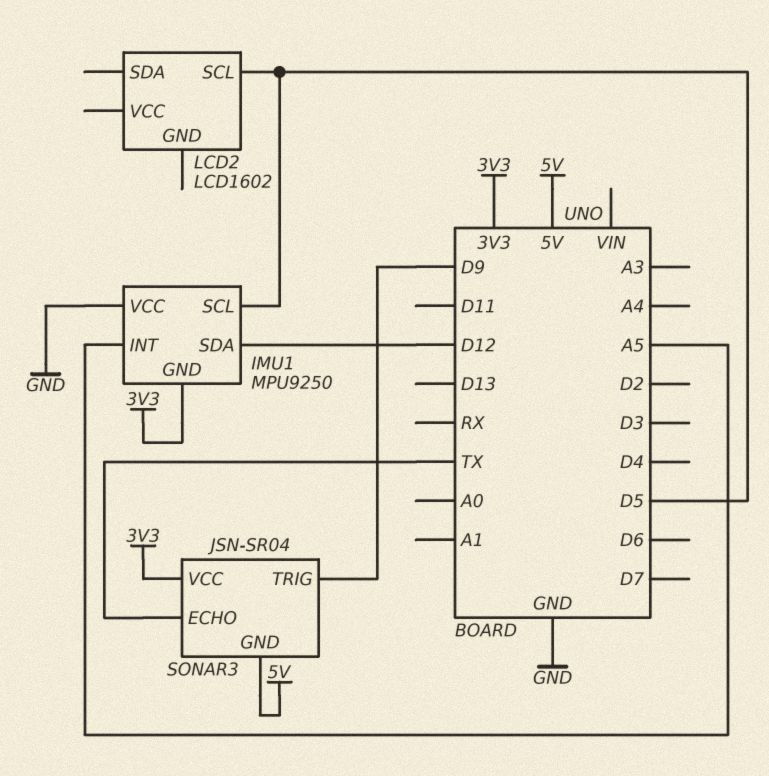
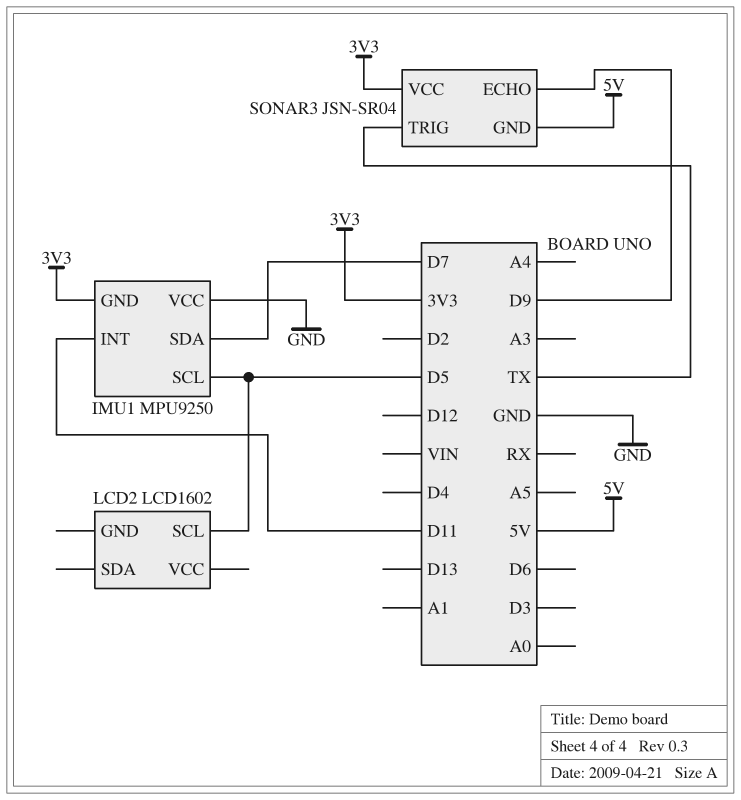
IMU1 pin INT: A5 -> D11
IMU1 pin SDA: D12 -> D7
SONAR3 pin ECHO: TX -> D9
SONAR3 pin TRIG: D9 -> TX

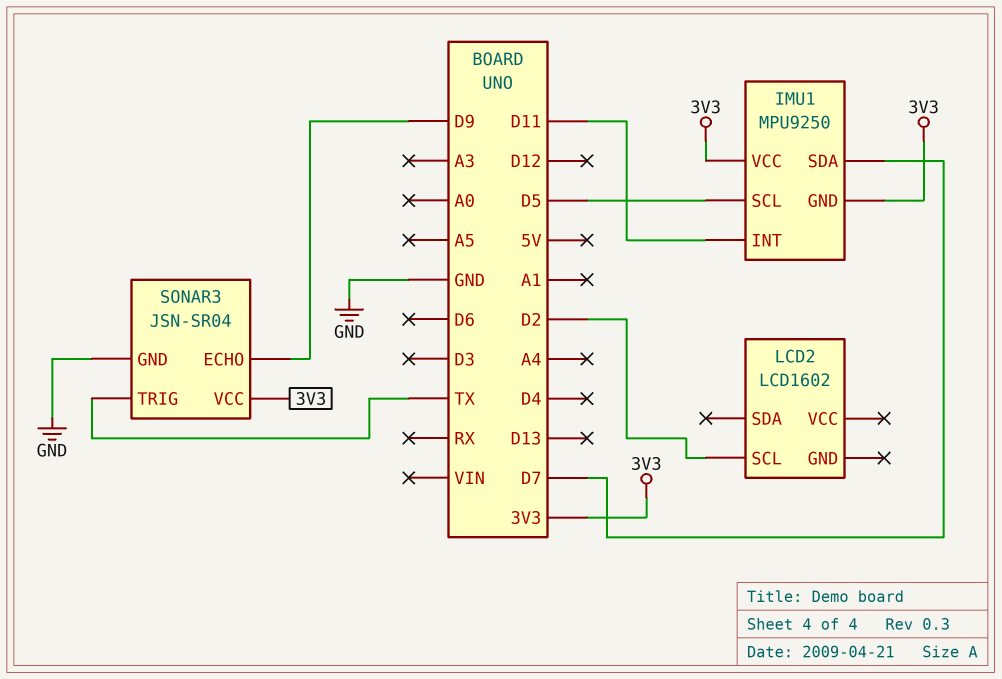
IMU1 pin VCC: GND -> 3V3
LCD2 pin SCL: D5 -> D2
SONAR3 pin GND: 5V -> GND

